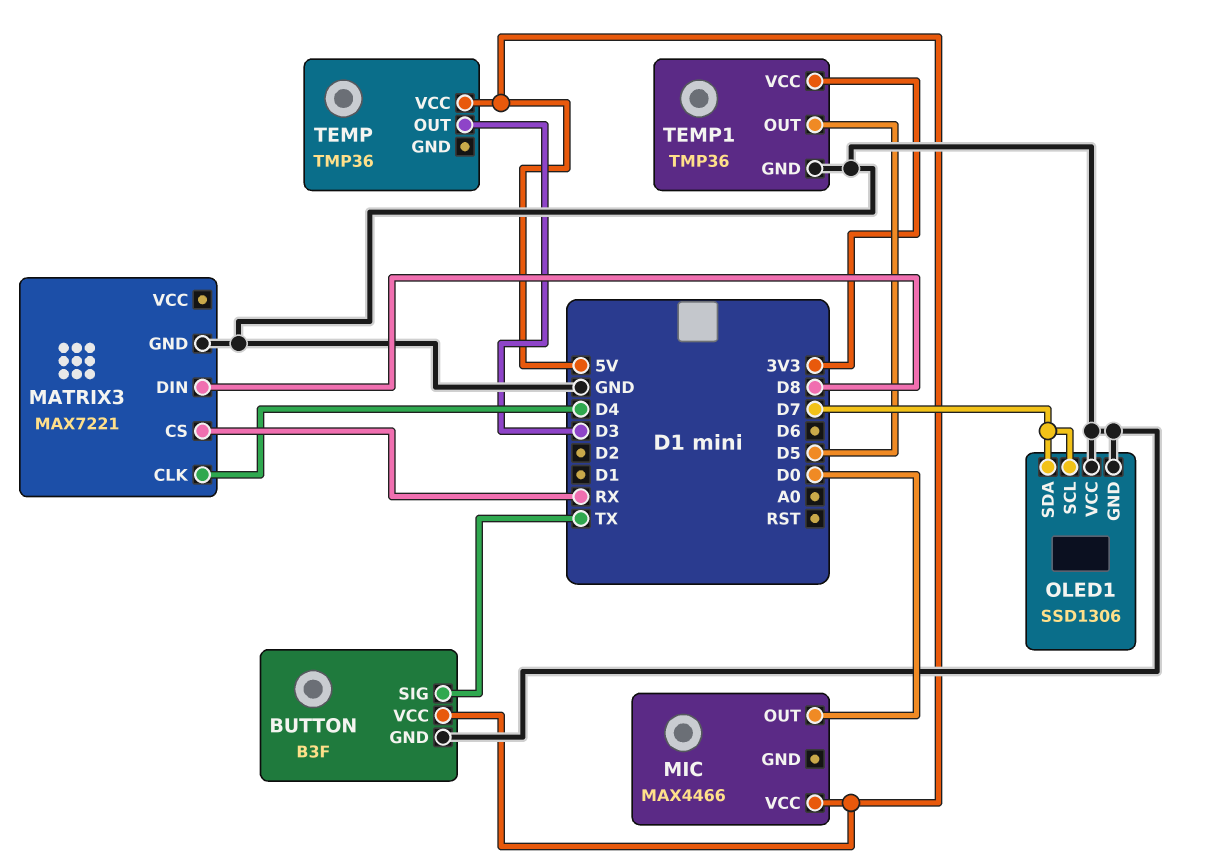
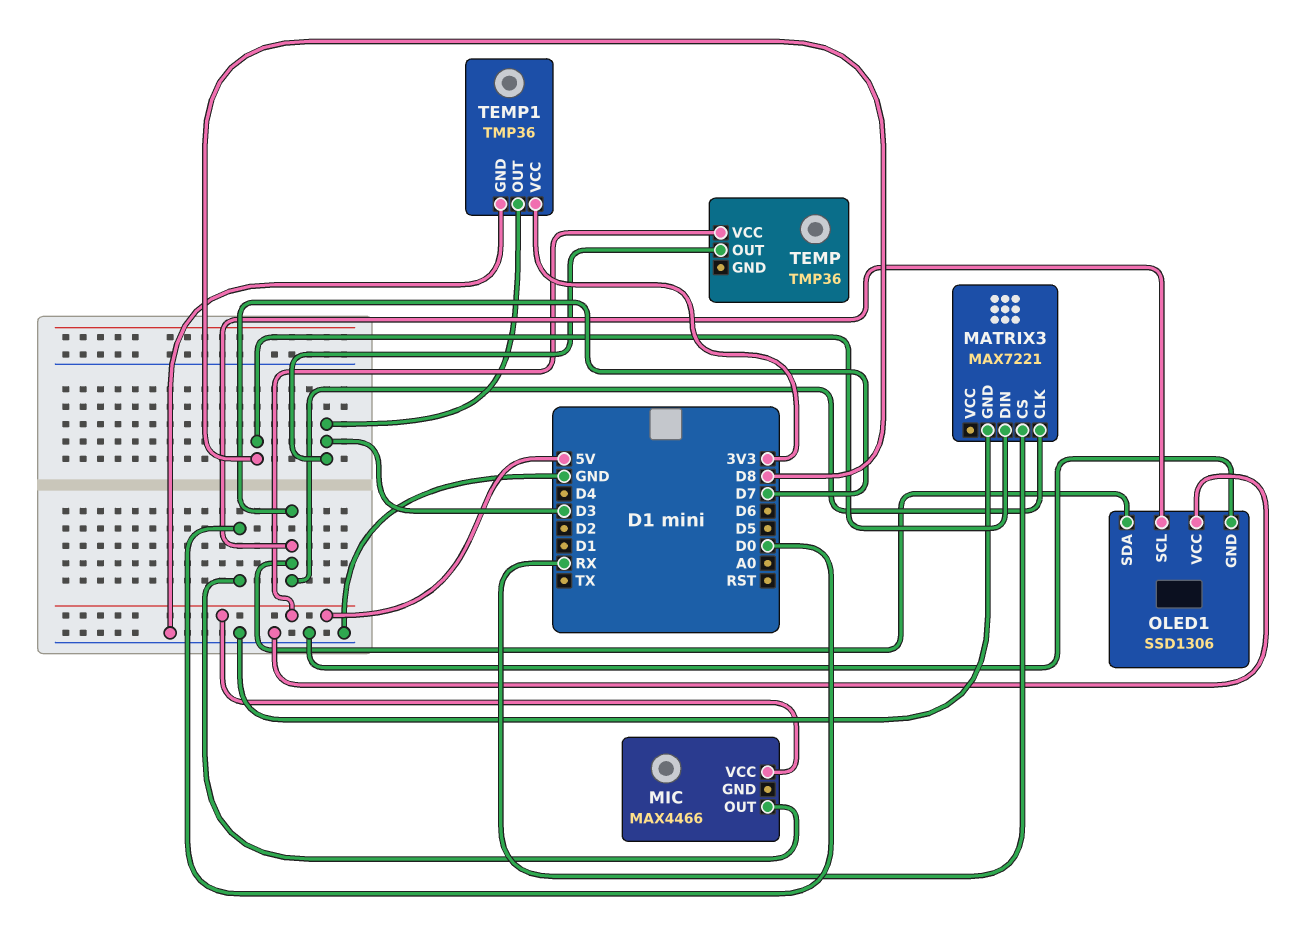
BUTTON: B3F -> none
BUTTON pin GND: GND -> none
BUTTON pin SIG: TX -> none
BUTTON pin VCC: 5V -> none
MATRIX3 pin CLK: D4 -> D7
TEMP1 pin OUT: D5 -> D3

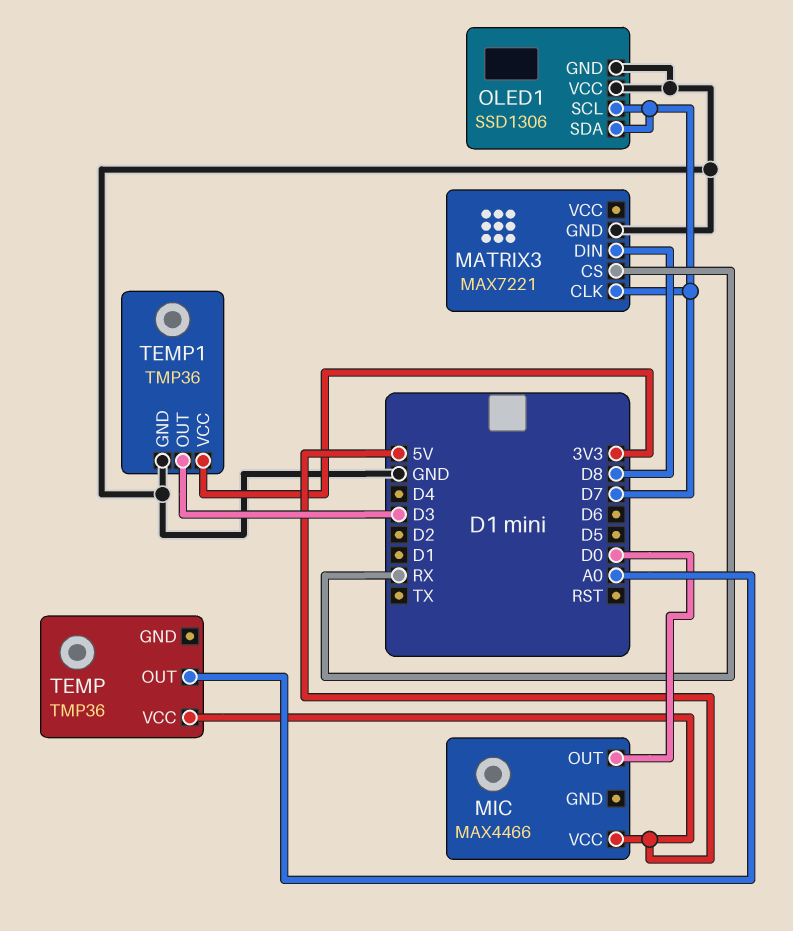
TEMP pin OUT: D3 -> A0

